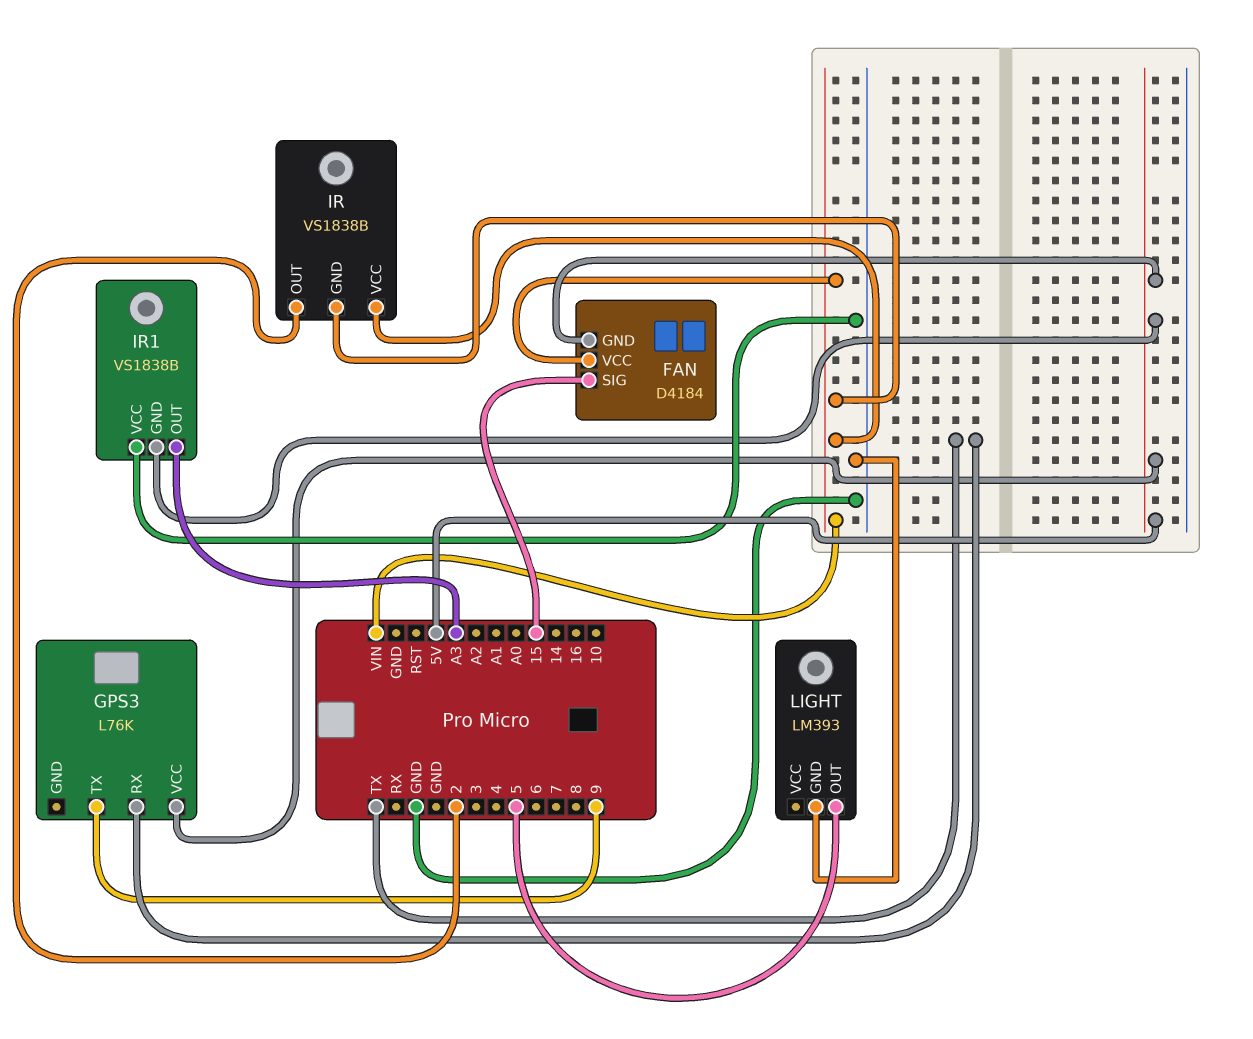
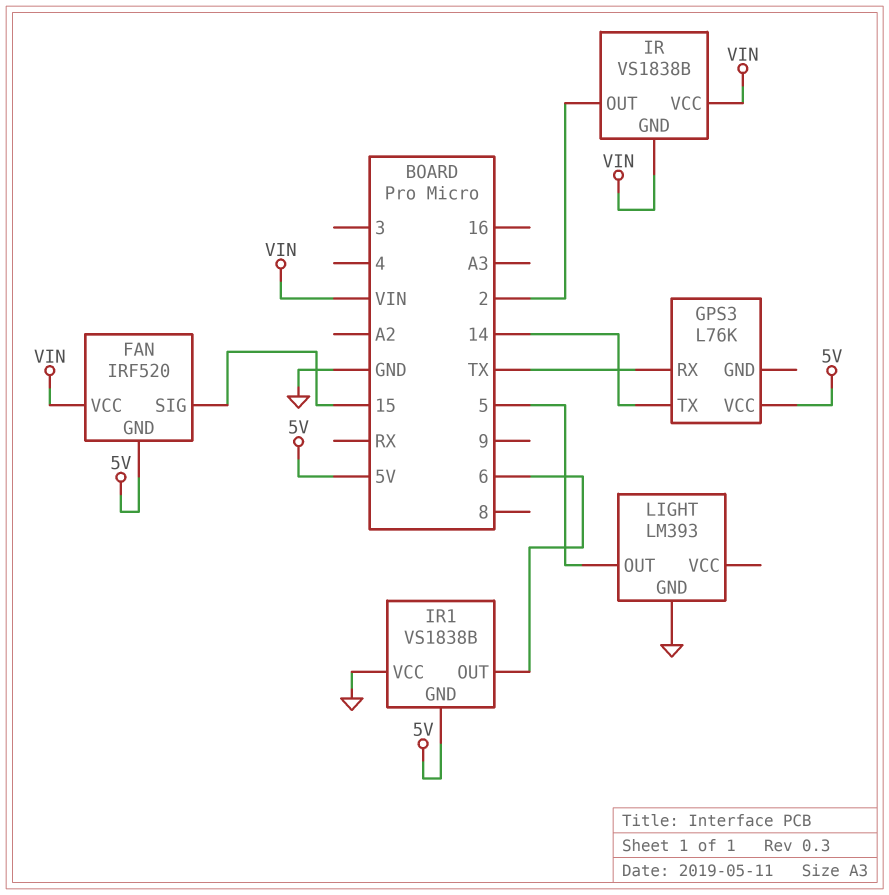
FAN: D4184 -> IRF520
GPS3 pin TX: 9 -> 14
IR1 pin OUT: A3 -> 6

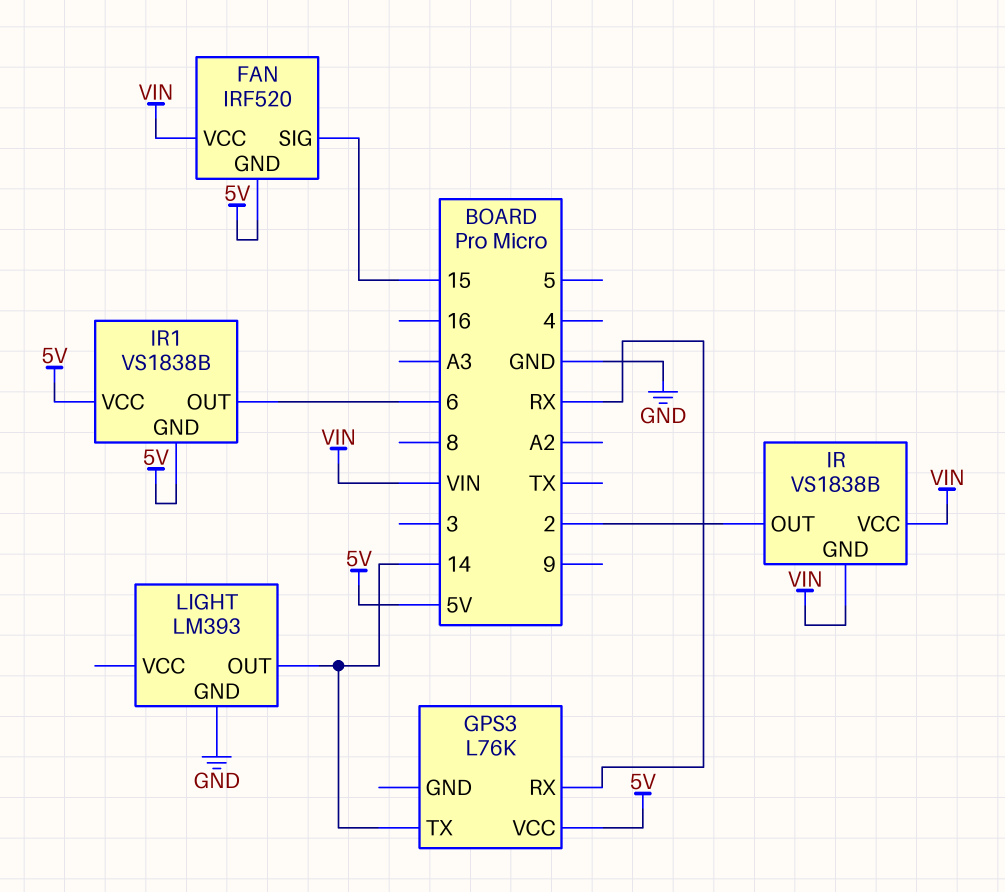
GPS3 pin RX: TX -> RX
IR1 pin VCC: GND -> 5V
LIGHT pin OUT: 5 -> 14

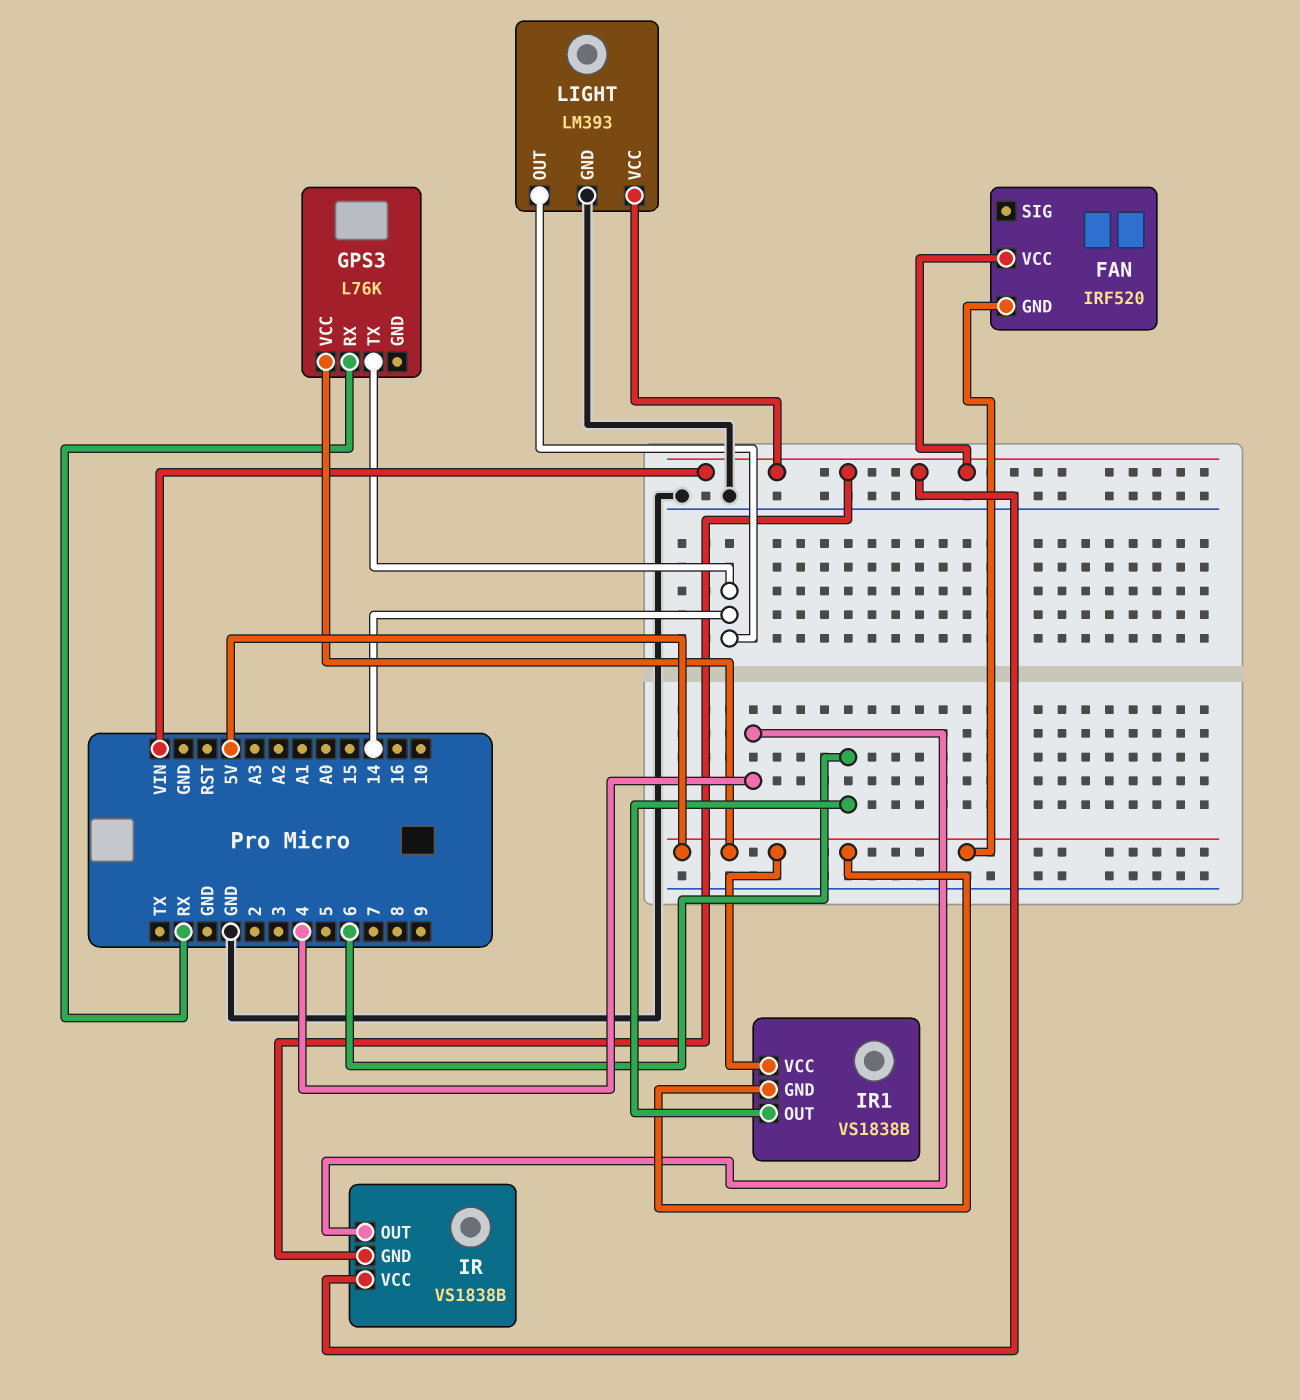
FAN pin SIG: 15 -> none
IR pin OUT: 2 -> 4
LIGHT pin VCC: none -> VIN

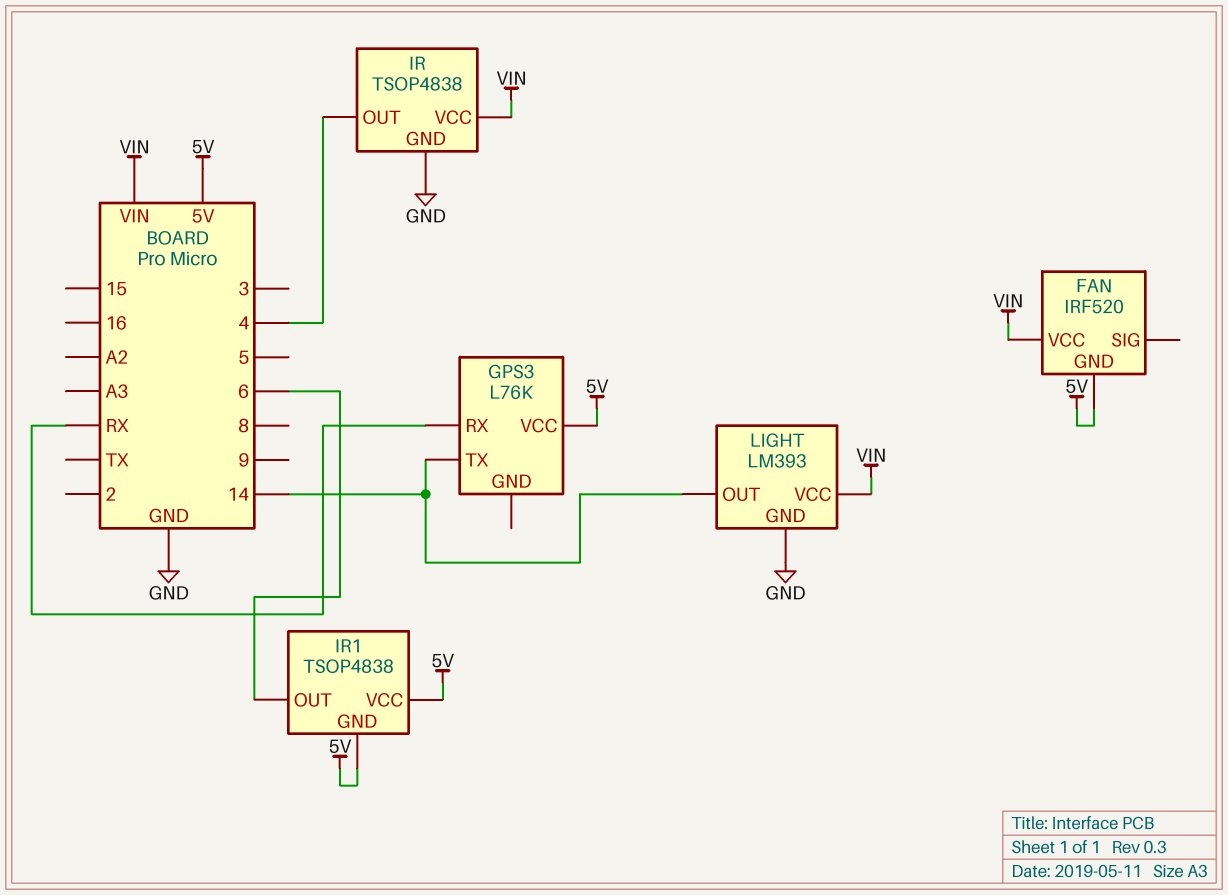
IR: VS1838B -> TSOP4838
IR pin GND: VIN -> GND
IR1: VS1838B -> TSOP4838

